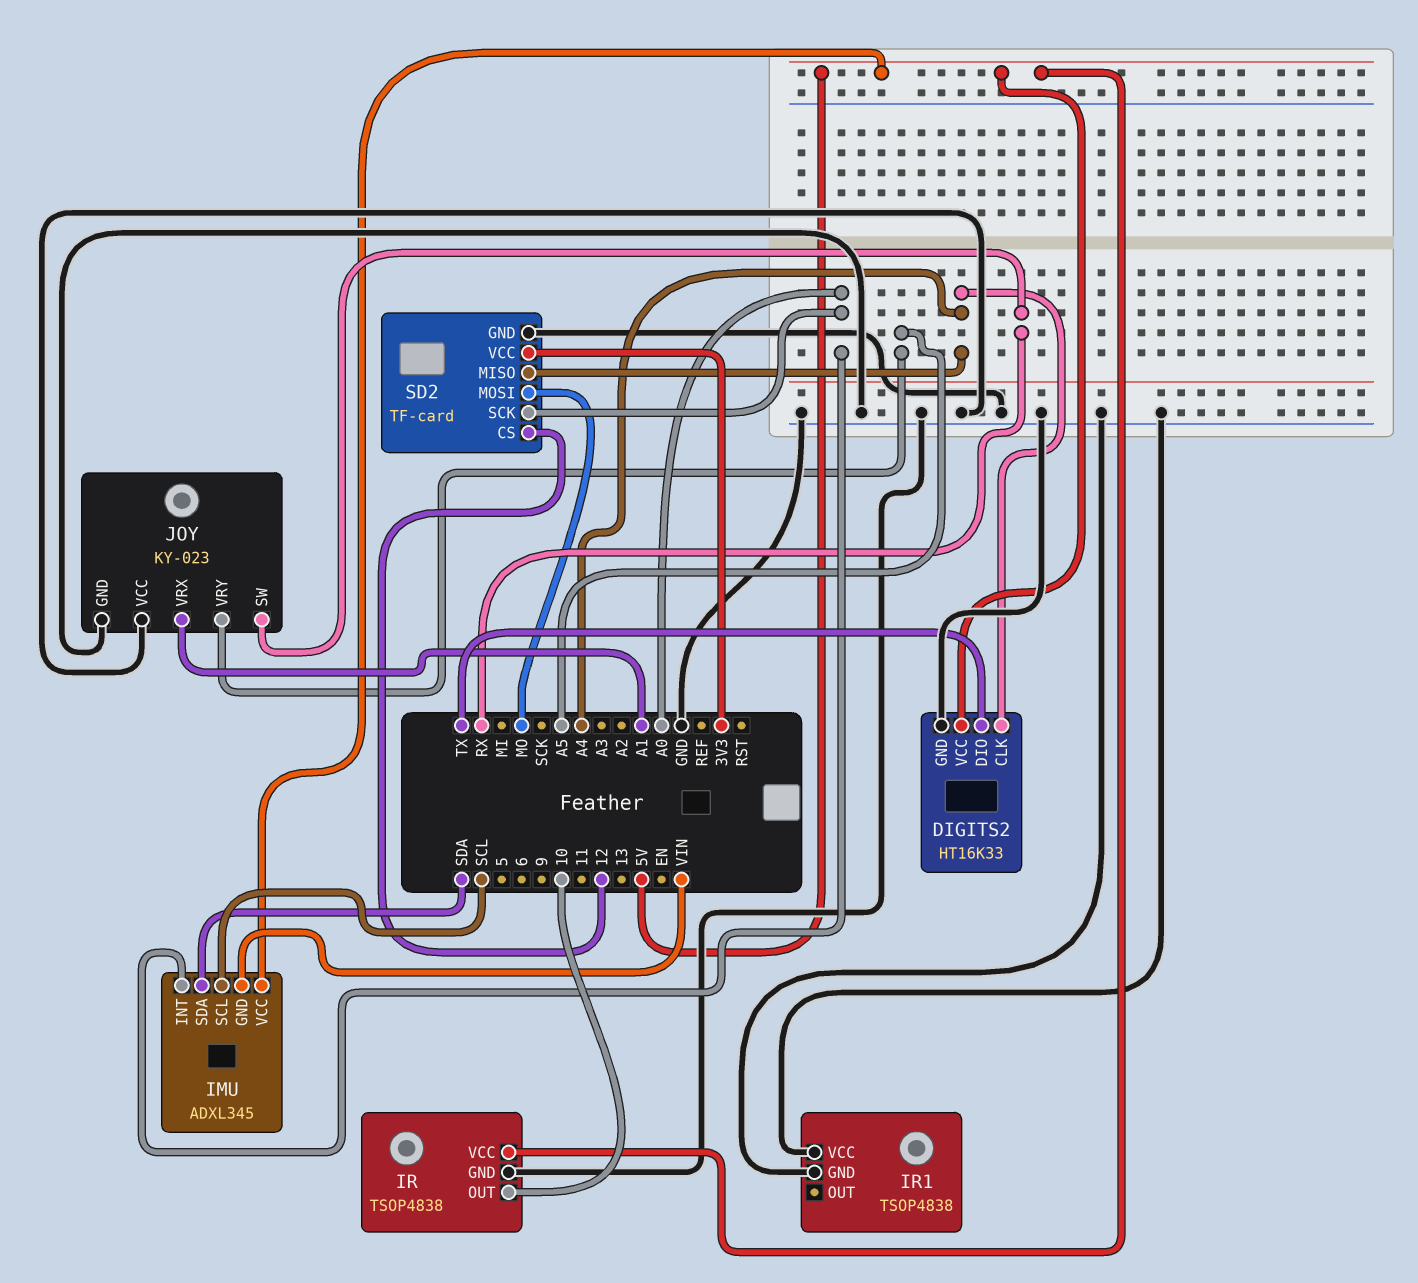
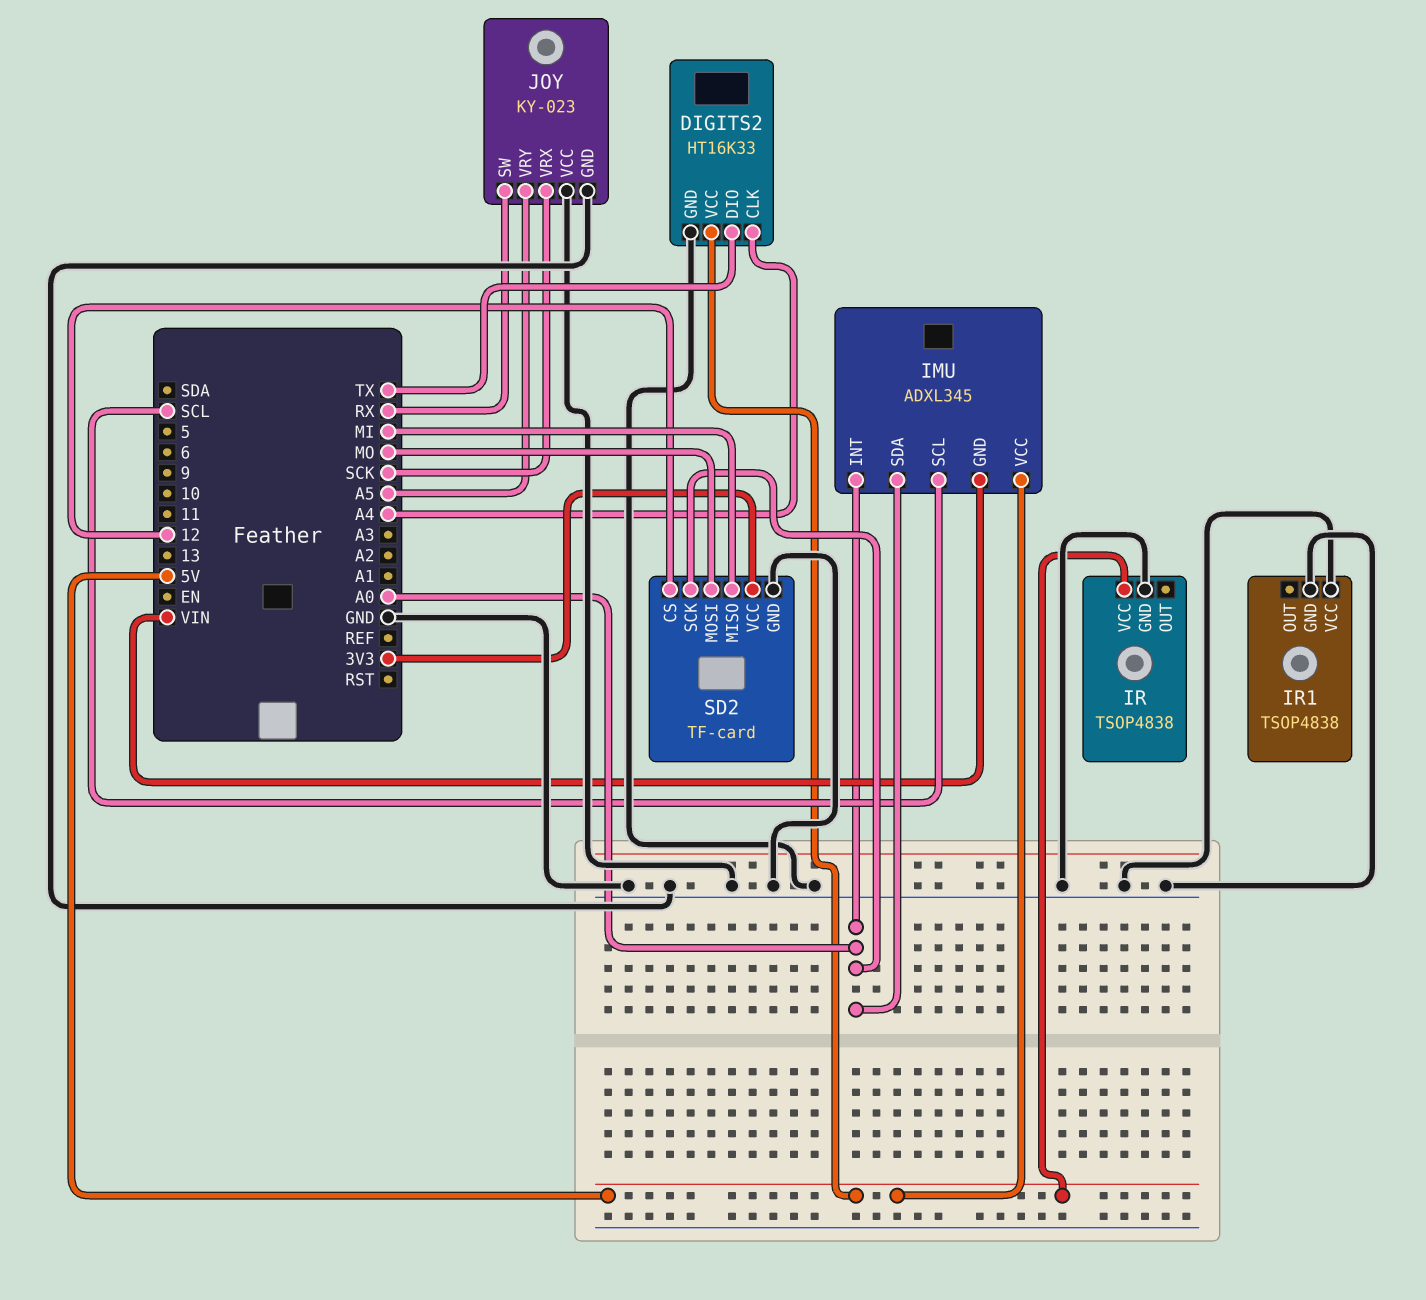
IMU pin SDA: SDA -> A0
IR pin OUT: 10 -> none
JOY pin VRX: A1 -> SCK
SD2 pin MISO: A4 -> MI

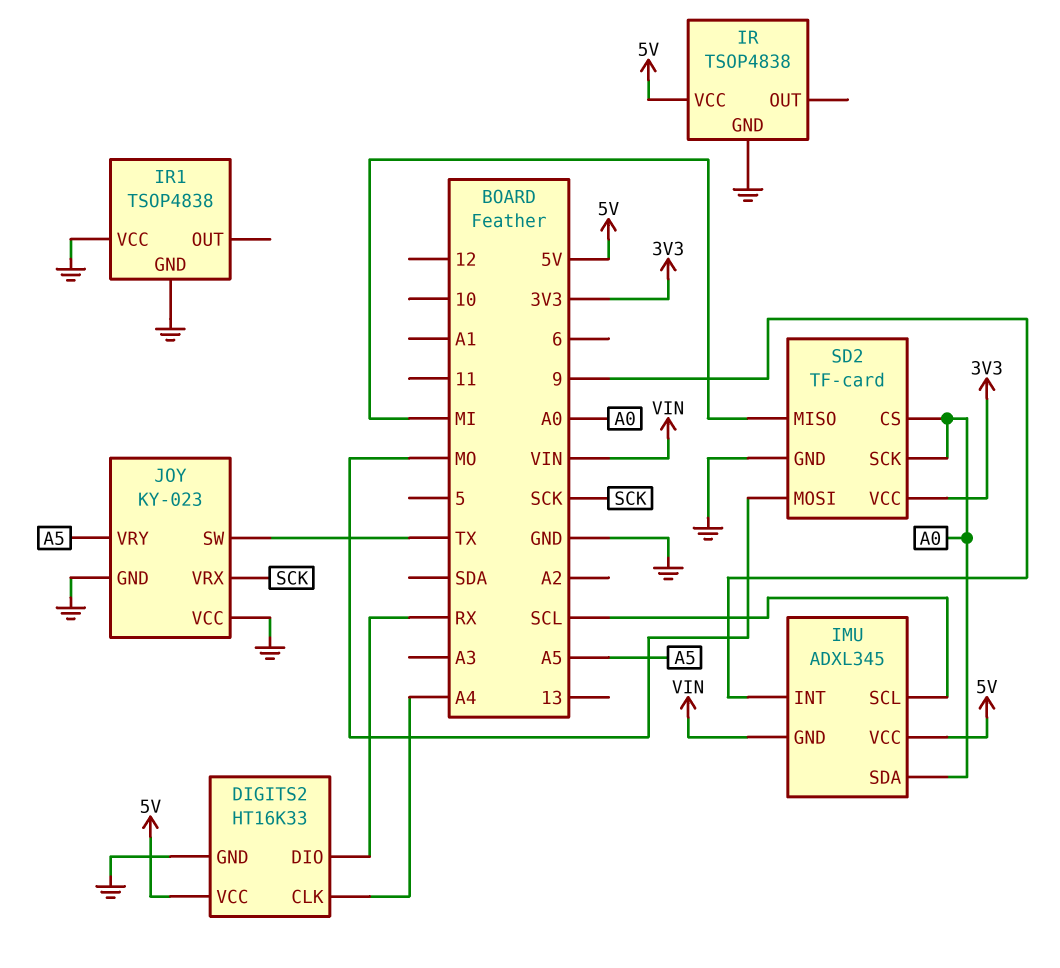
DIGITS2 pin DIO: TX -> RX
IMU pin INT: A0 -> 9
JOY pin SW: RX -> TX
SD2 pin CS: 12 -> A0

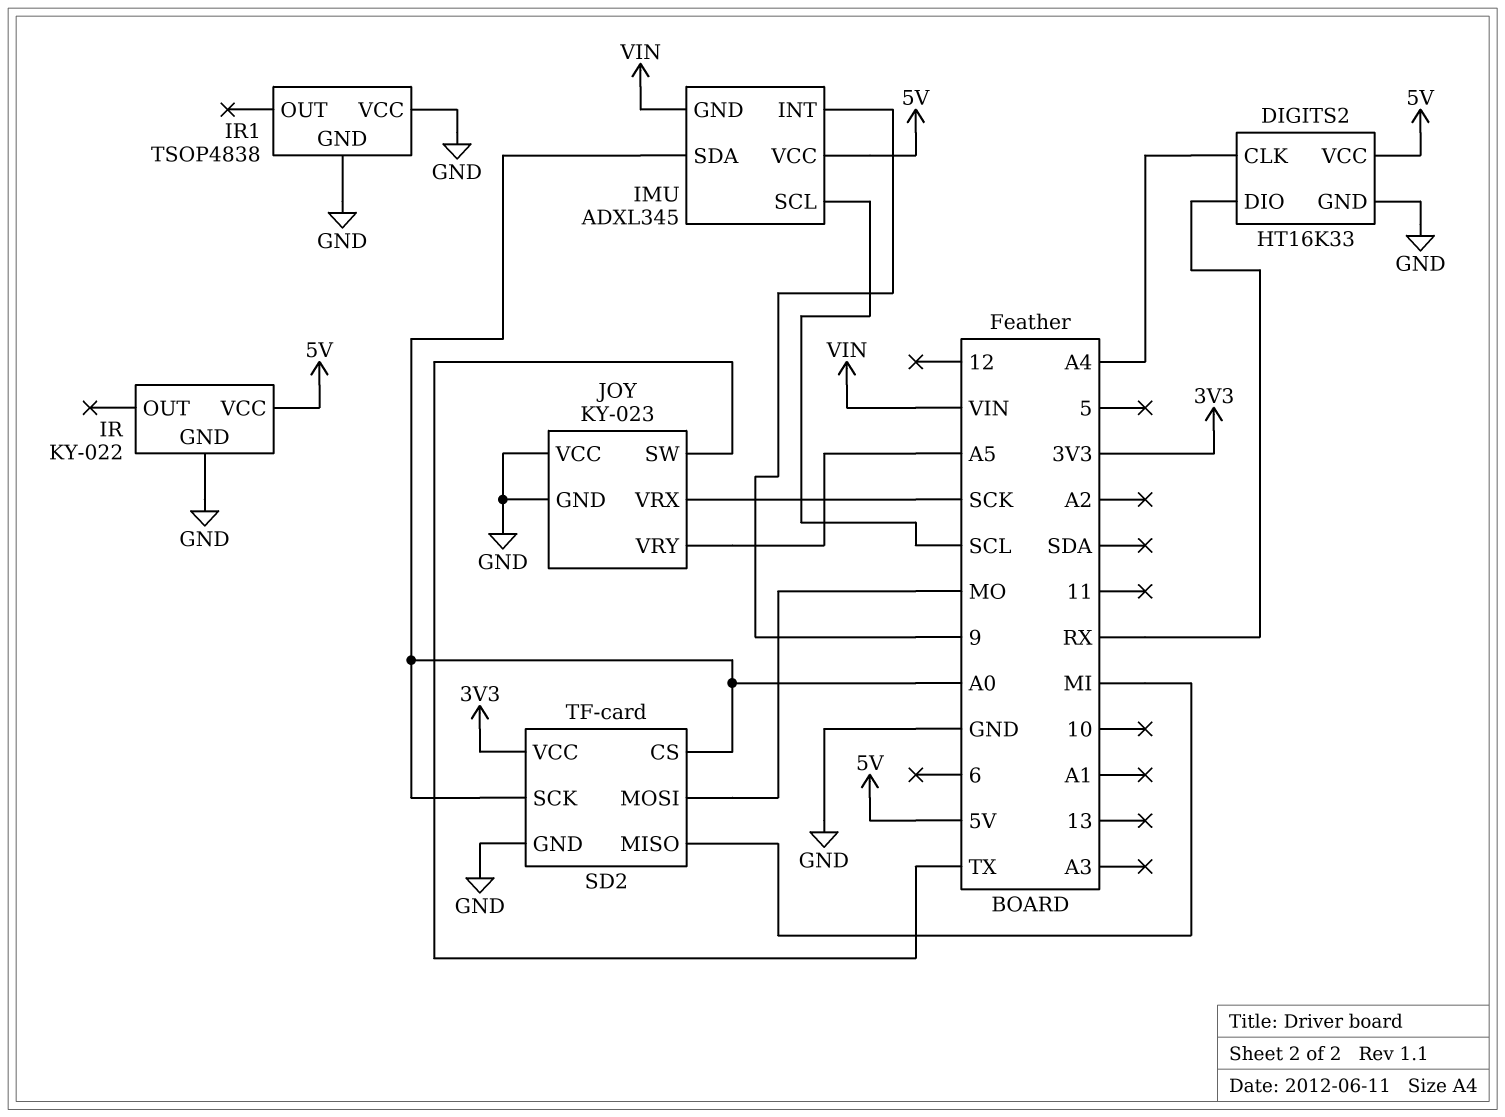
IR: TSOP4838 -> KY-022

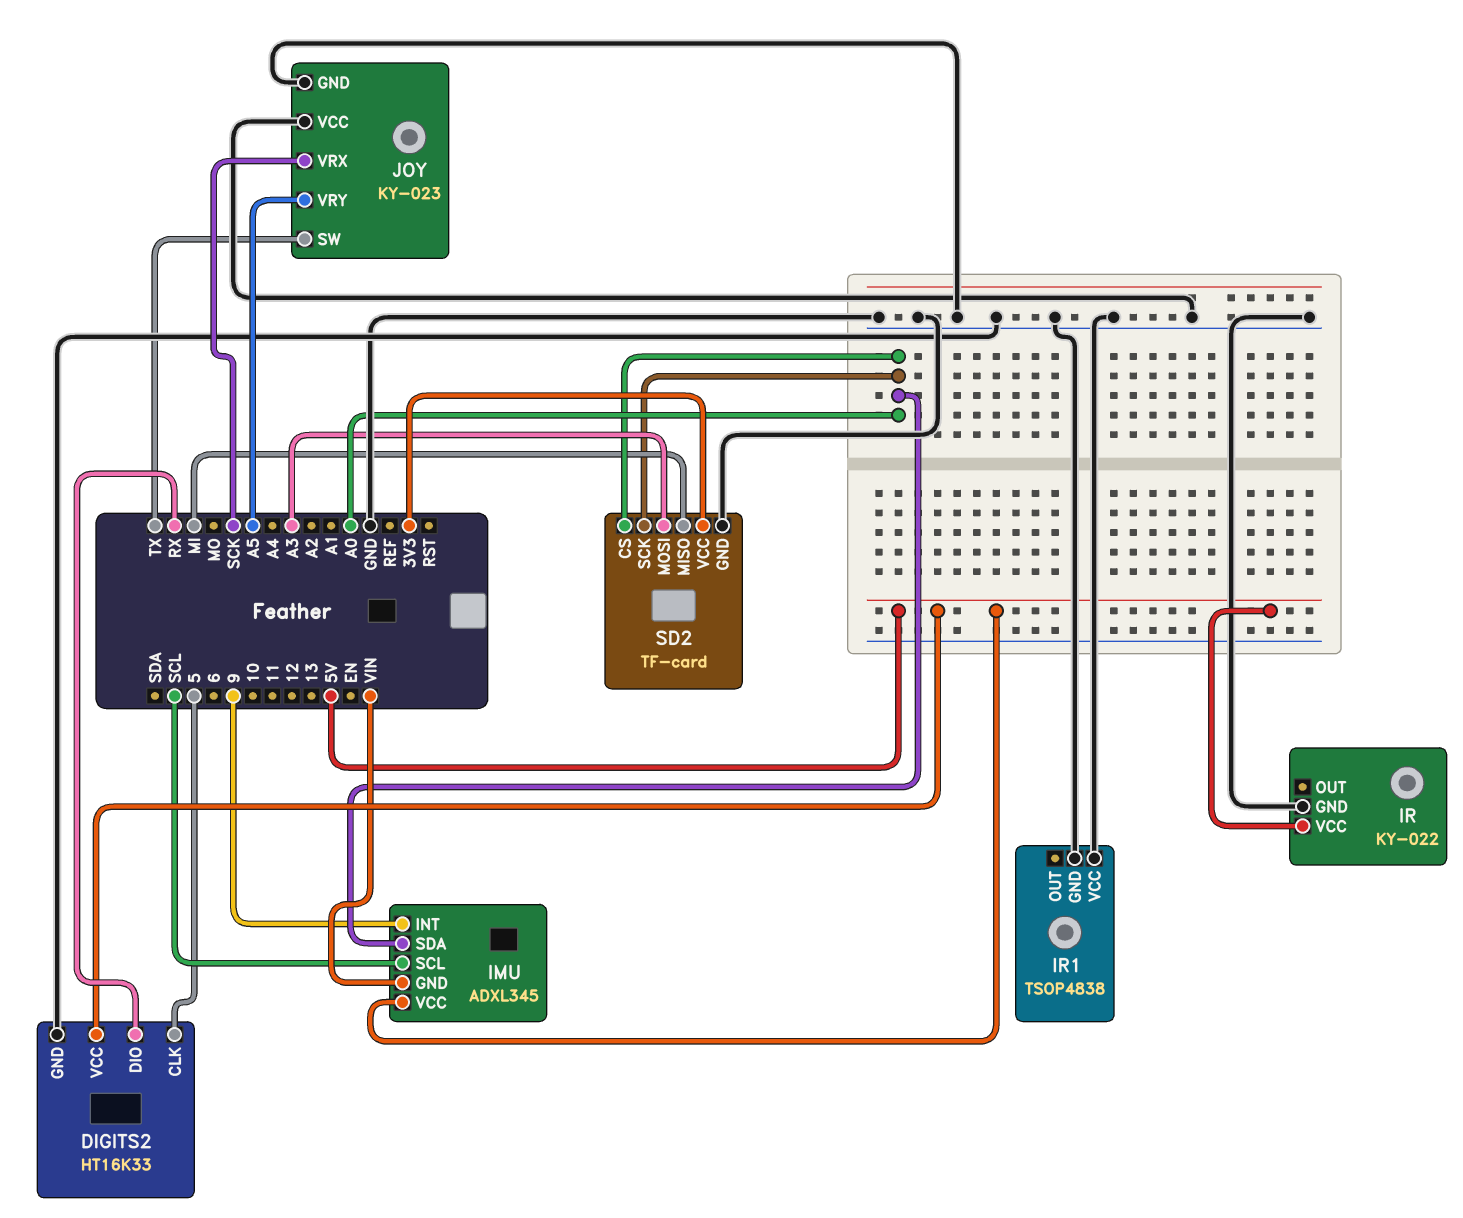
DIGITS2 pin CLK: A4 -> 5
SD2 pin MOSI: MO -> A3

